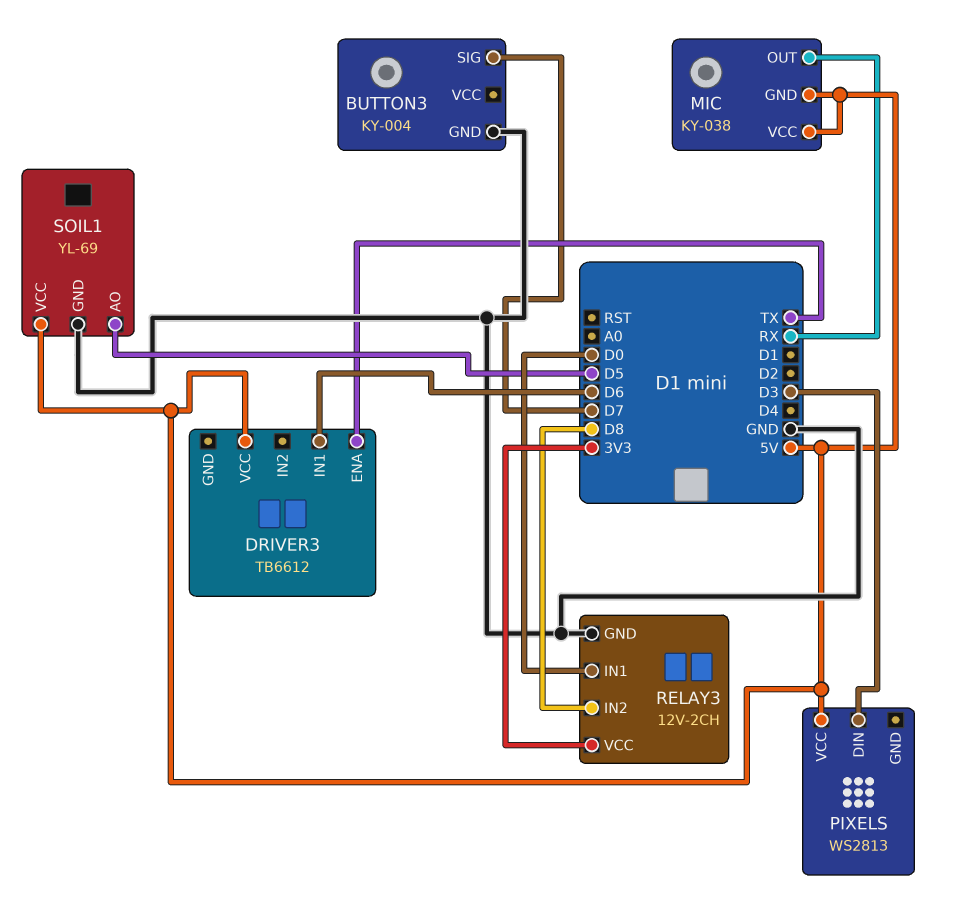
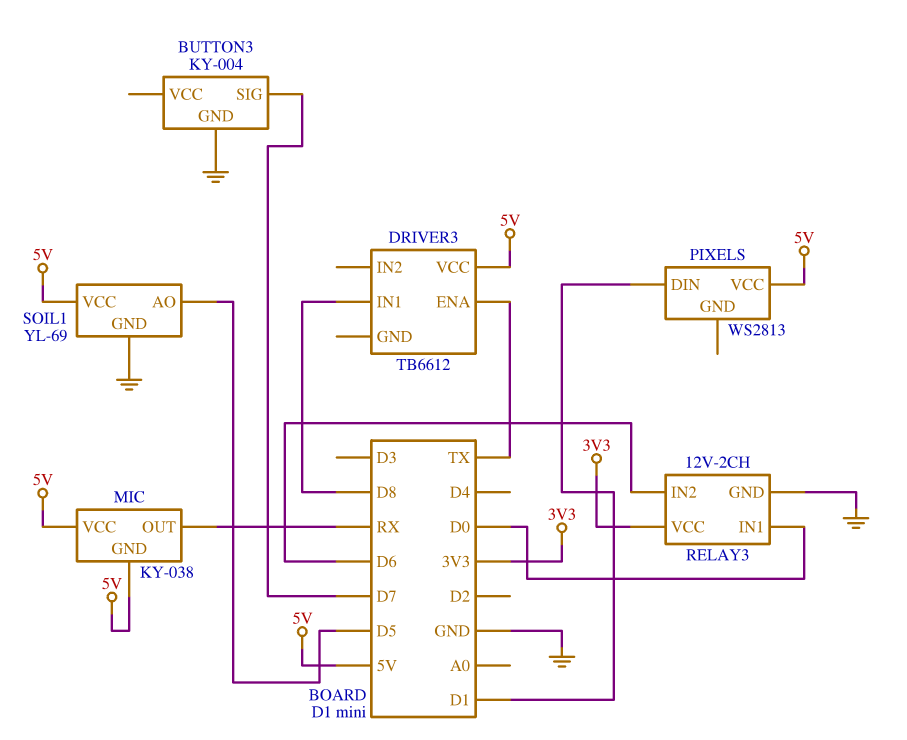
DRIVER3 pin IN1: D6 -> D8
PIXELS pin DIN: D3 -> D1
RELAY3 pin IN2: D8 -> D6

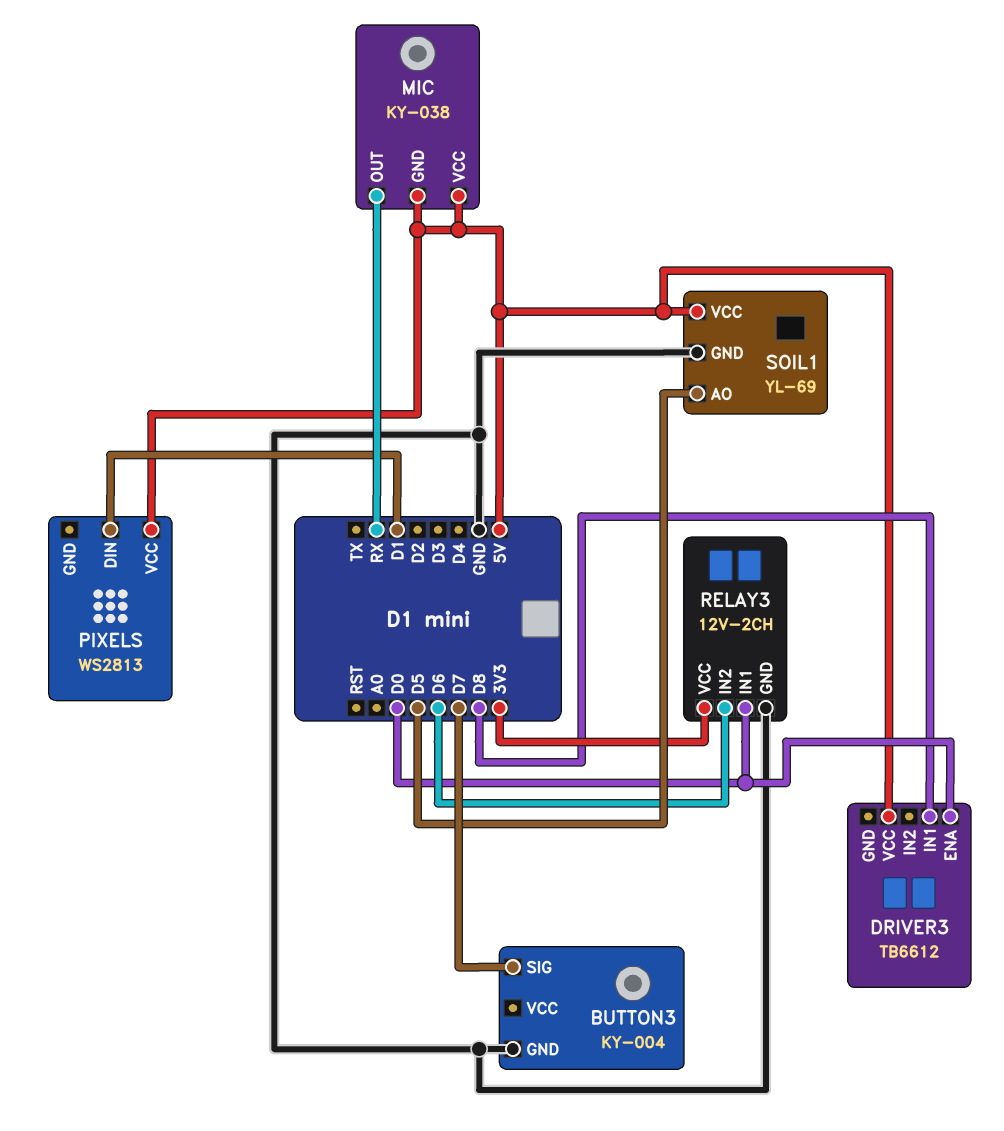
DRIVER3 pin ENA: TX -> D0

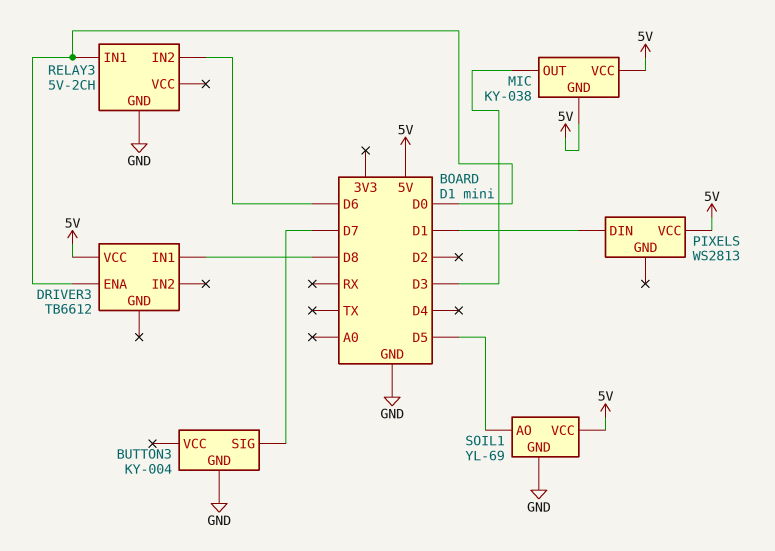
MIC pin OUT: RX -> D3
RELAY3: 12V-2CH -> 5V-2CH
RELAY3 pin VCC: 3V3 -> none

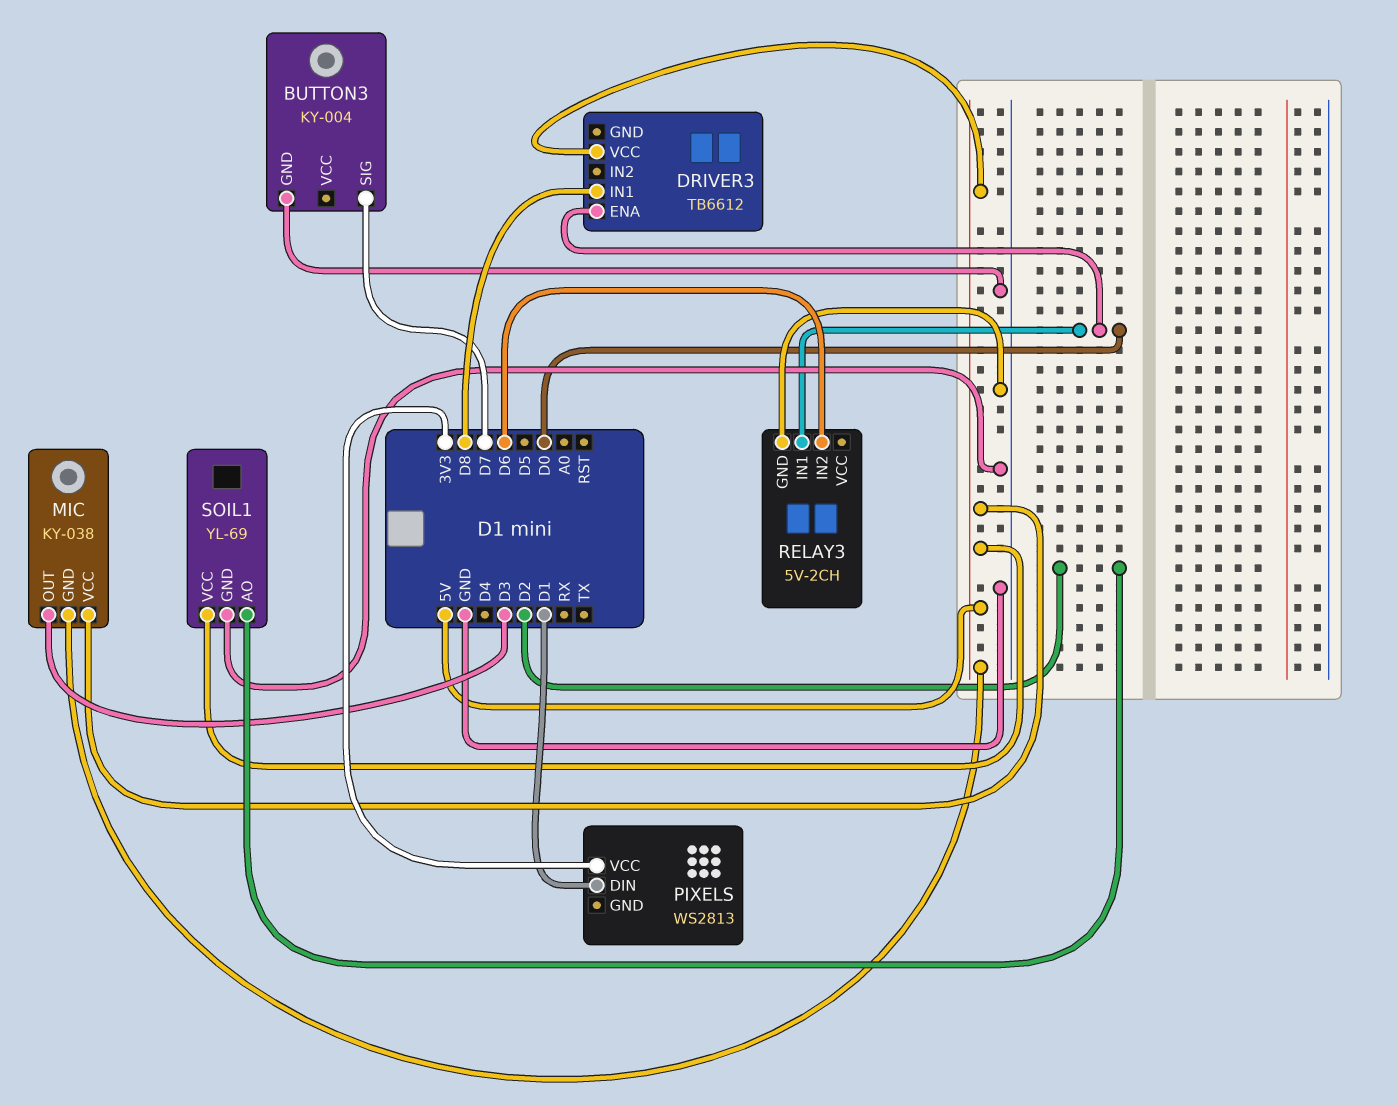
PIXELS pin VCC: 5V -> 3V3
SOIL1 pin AO: D5 -> D2

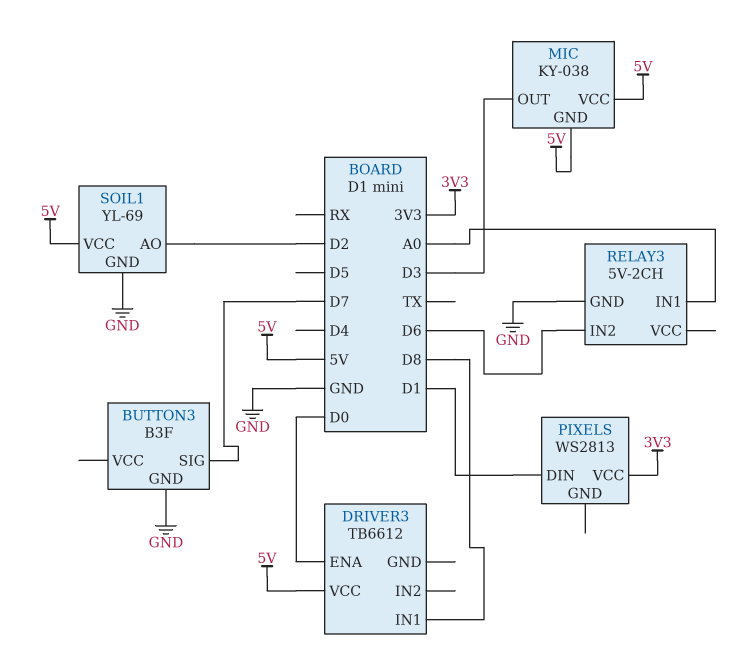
BUTTON3: KY-004 -> B3F
RELAY3 pin IN1: D0 -> A0

